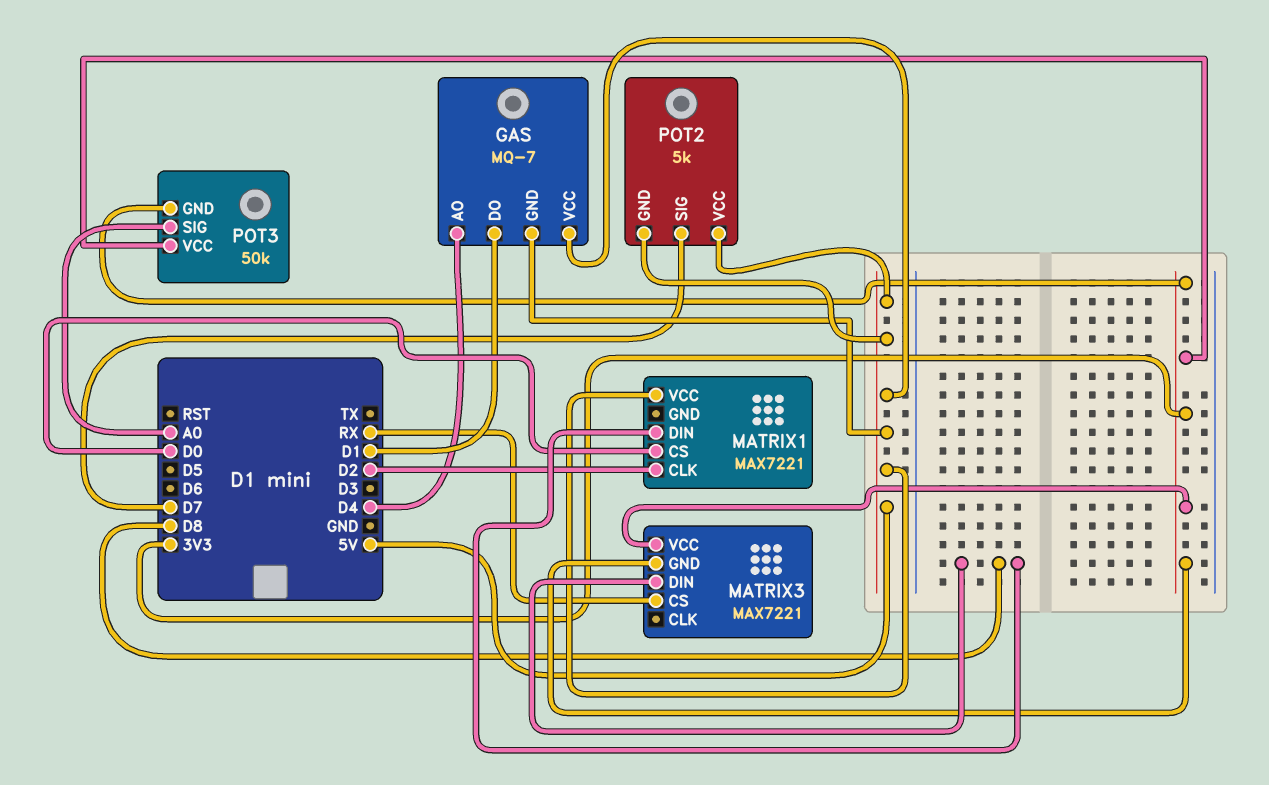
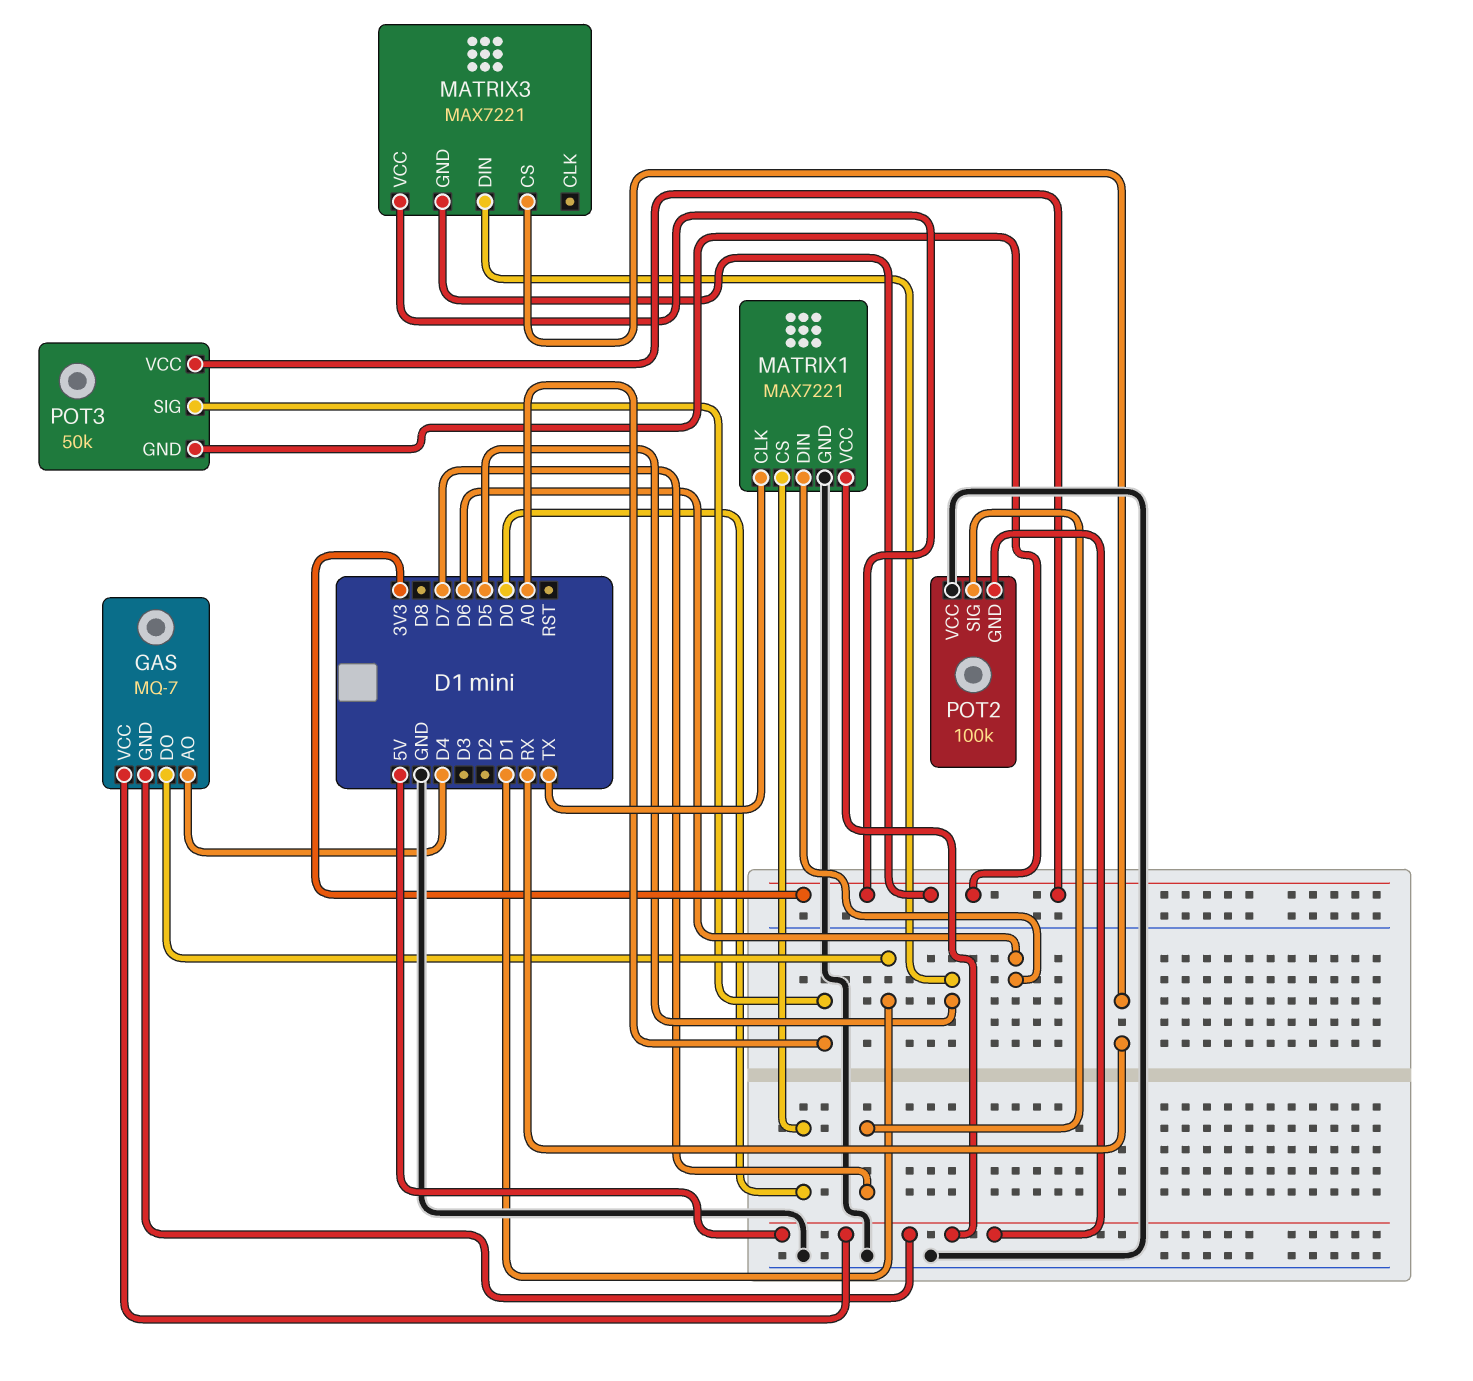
MATRIX1 pin CLK: D2 -> TX
MATRIX1 pin DIN: D8 -> D6
MATRIX1 pin GND: none -> GND
MATRIX3 pin DIN: D8 -> D5
POT2: 5k -> 100k
POT2 pin VCC: 5V -> GND

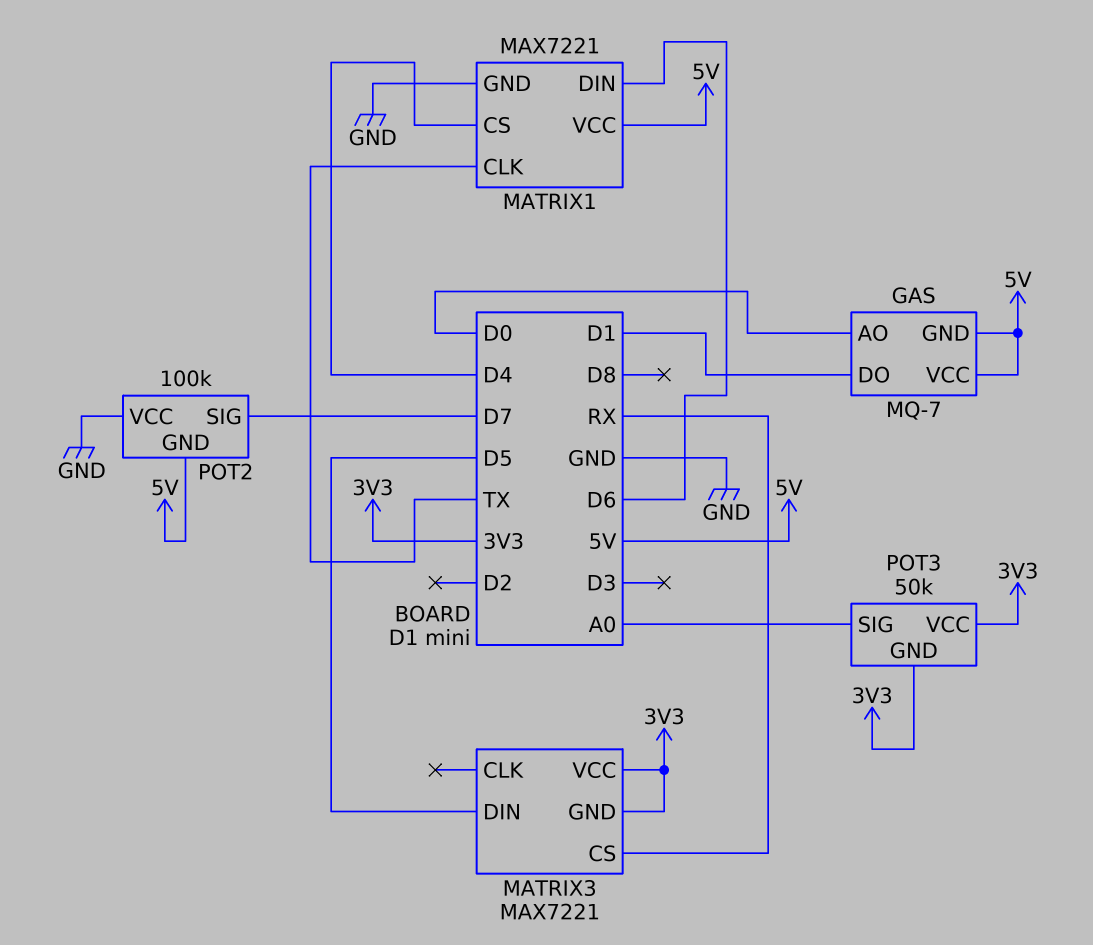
GAS pin AO: D4 -> D0
MATRIX1 pin CS: D0 -> D4

